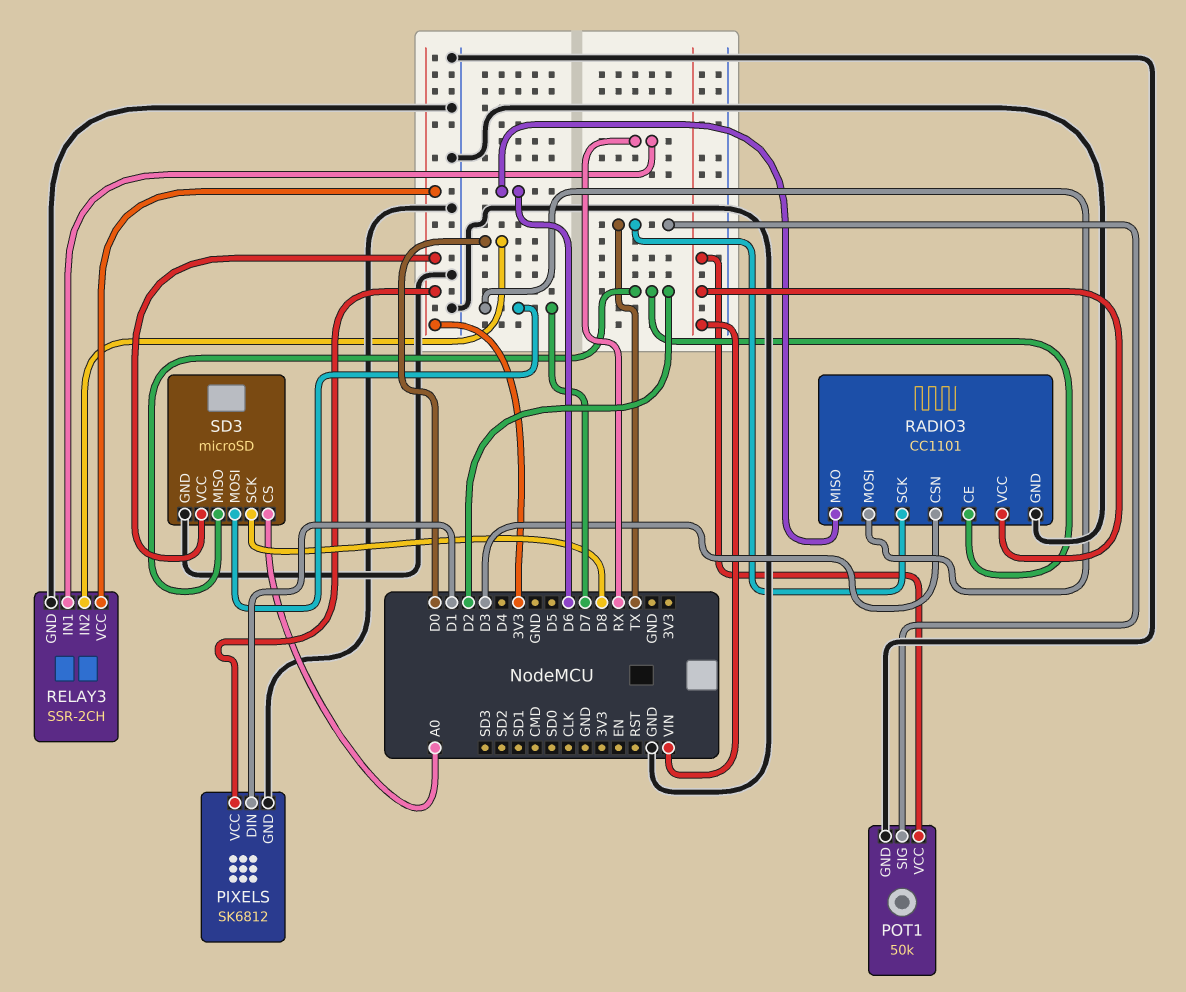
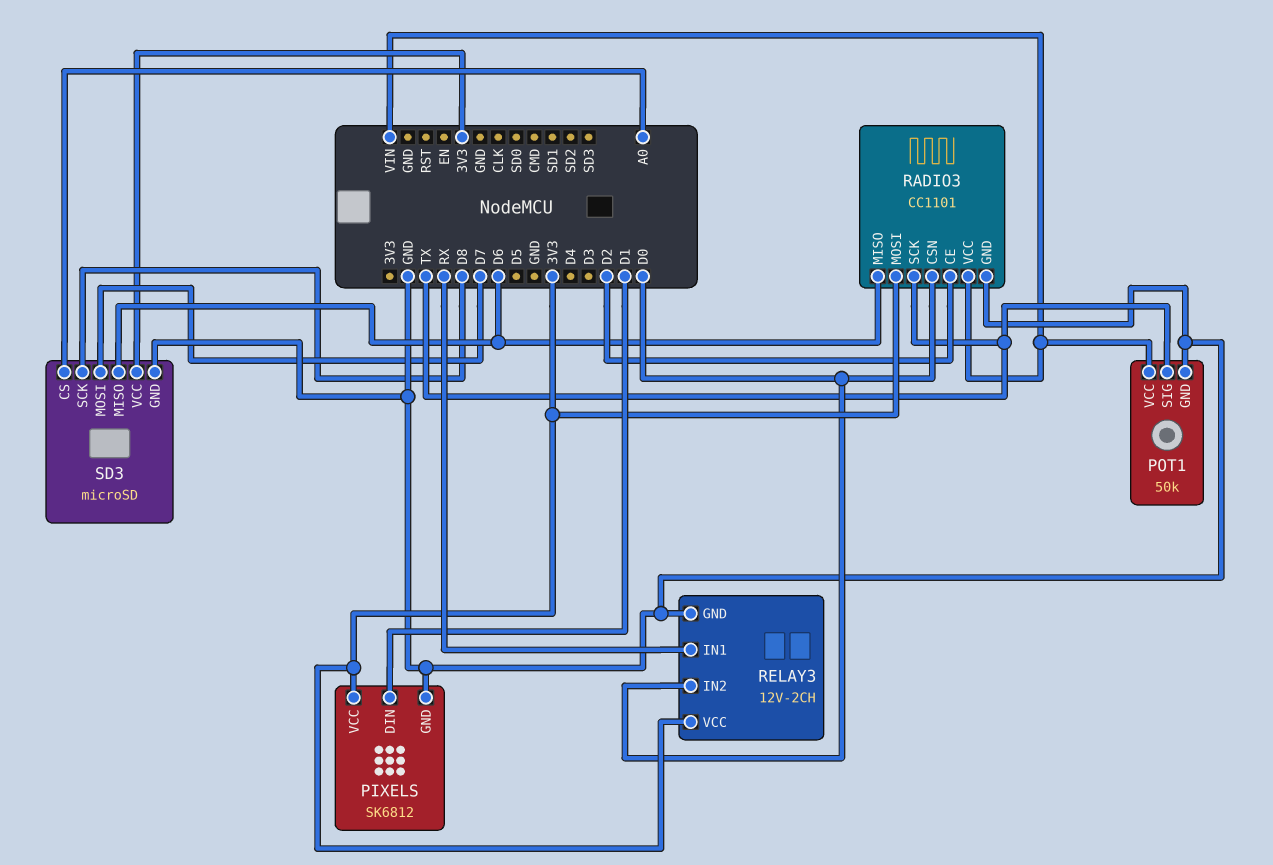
RADIO3 pin CSN: D3 -> D0
RADIO3 pin MOSI: D7 -> 3V3
RELAY3: SSR-2CH -> 12V-2CH
SD3 pin MISO: D2 -> D6

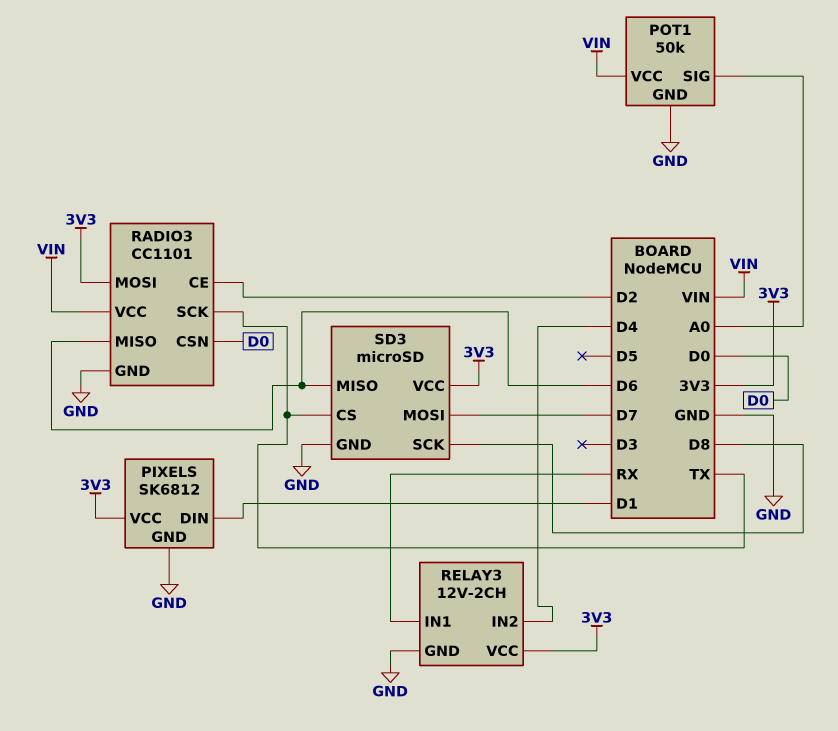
POT1 pin SIG: TX -> A0
RELAY3 pin IN2: D0 -> D4
SD3 pin CS: A0 -> TX

